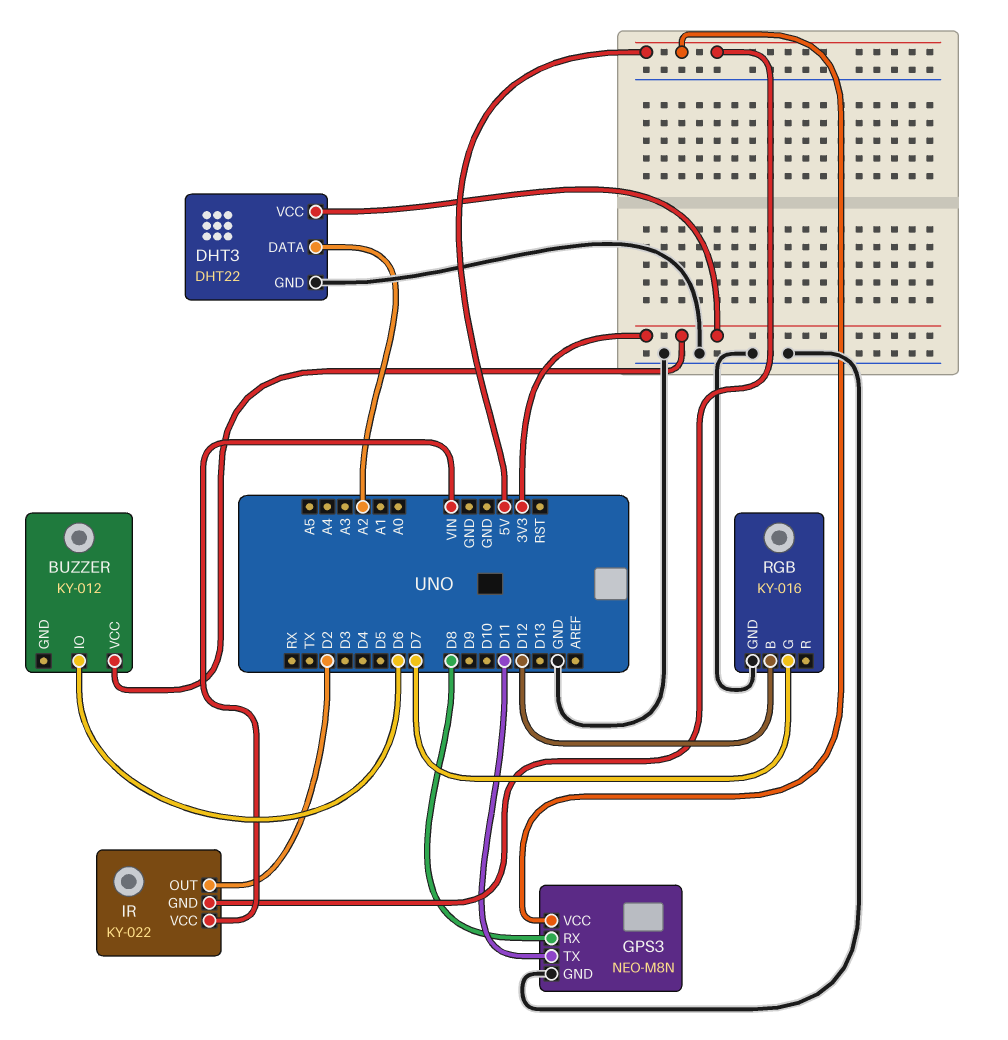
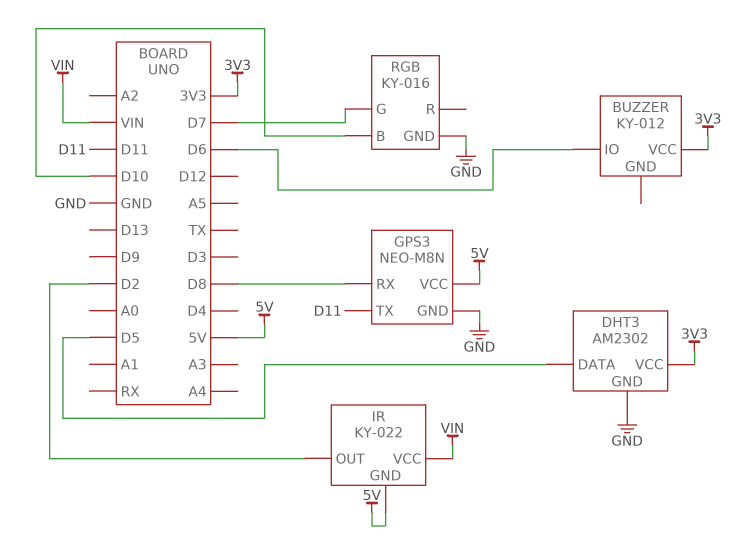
DHT3: DHT22 -> AM2302
DHT3 pin DATA: A2 -> D5
RGB pin B: D12 -> D10

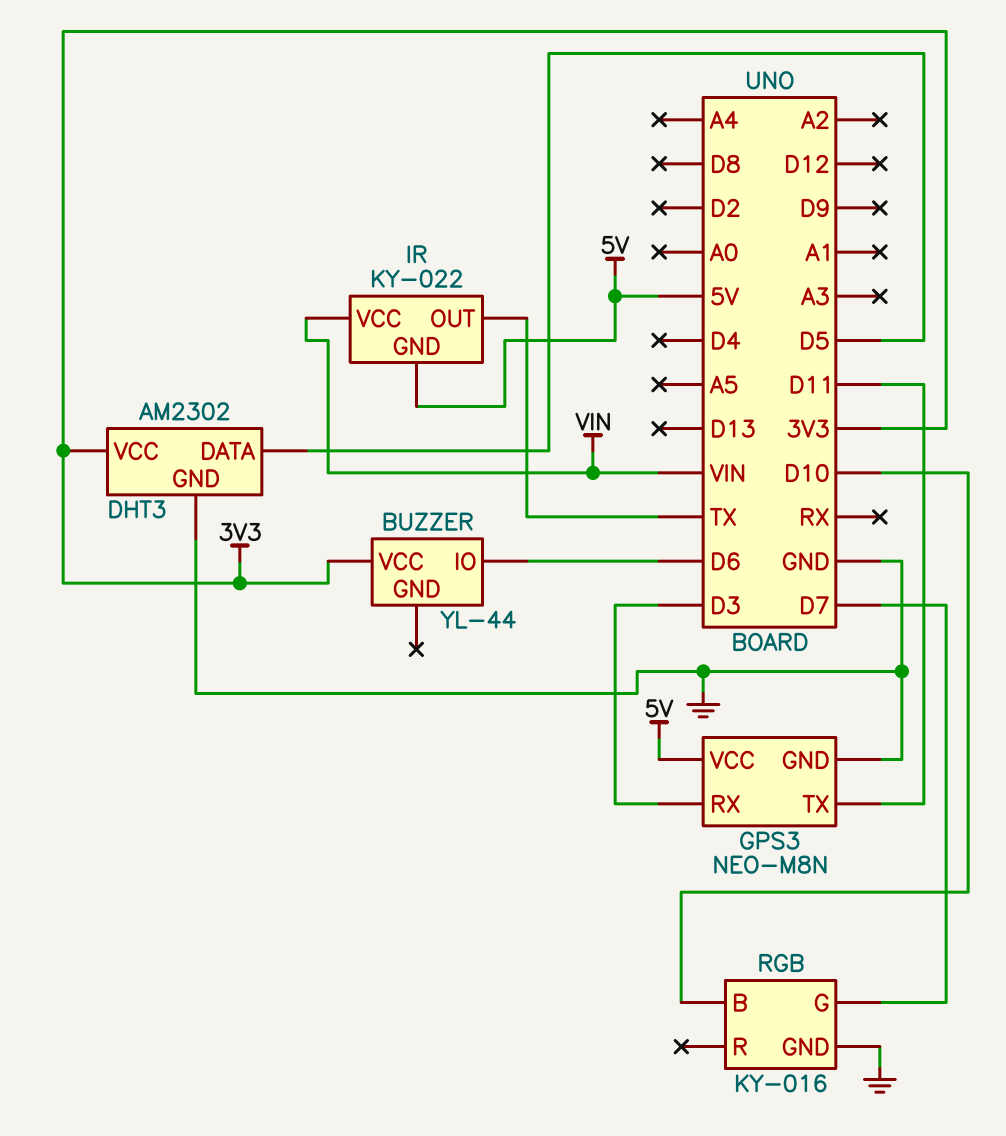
BUZZER: KY-012 -> YL-44
GPS3 pin RX: D8 -> D3
IR pin OUT: D2 -> TX

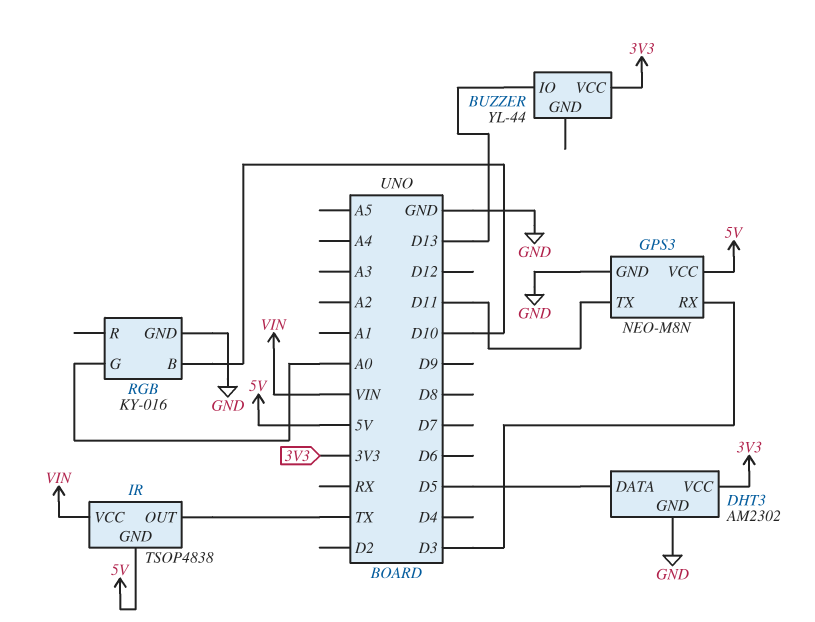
BUZZER pin IO: D6 -> D13
IR: KY-022 -> TSOP4838
RGB pin G: D7 -> A0

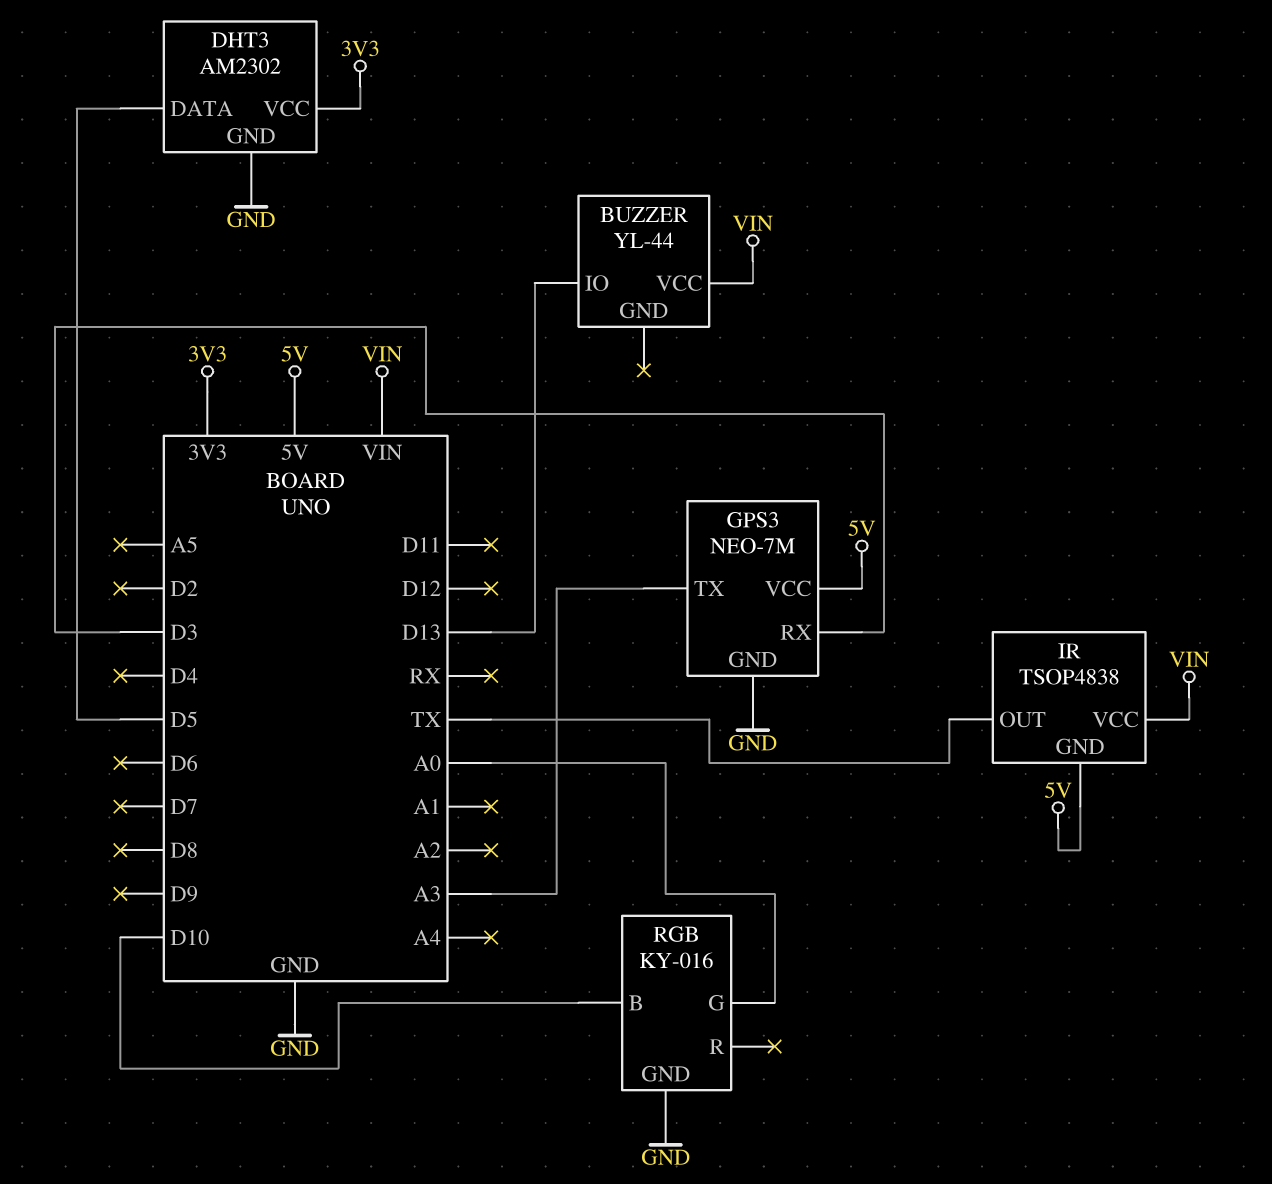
BUZZER pin VCC: 3V3 -> VIN
GPS3: NEO-M8N -> NEO-7M
GPS3 pin TX: D11 -> A3

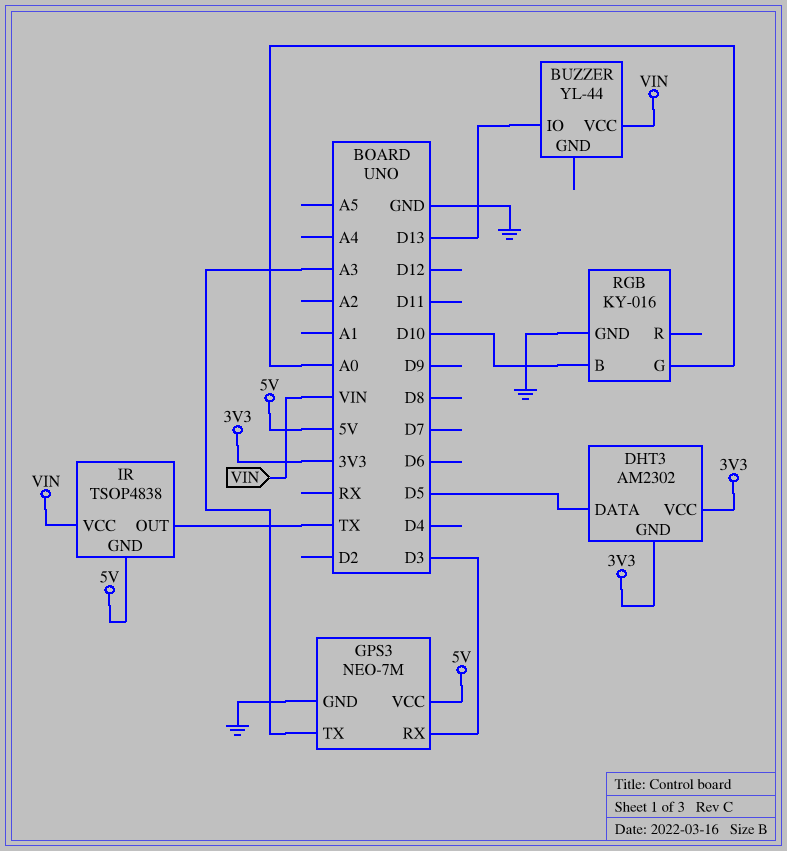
DHT3 pin GND: GND -> 3V3

